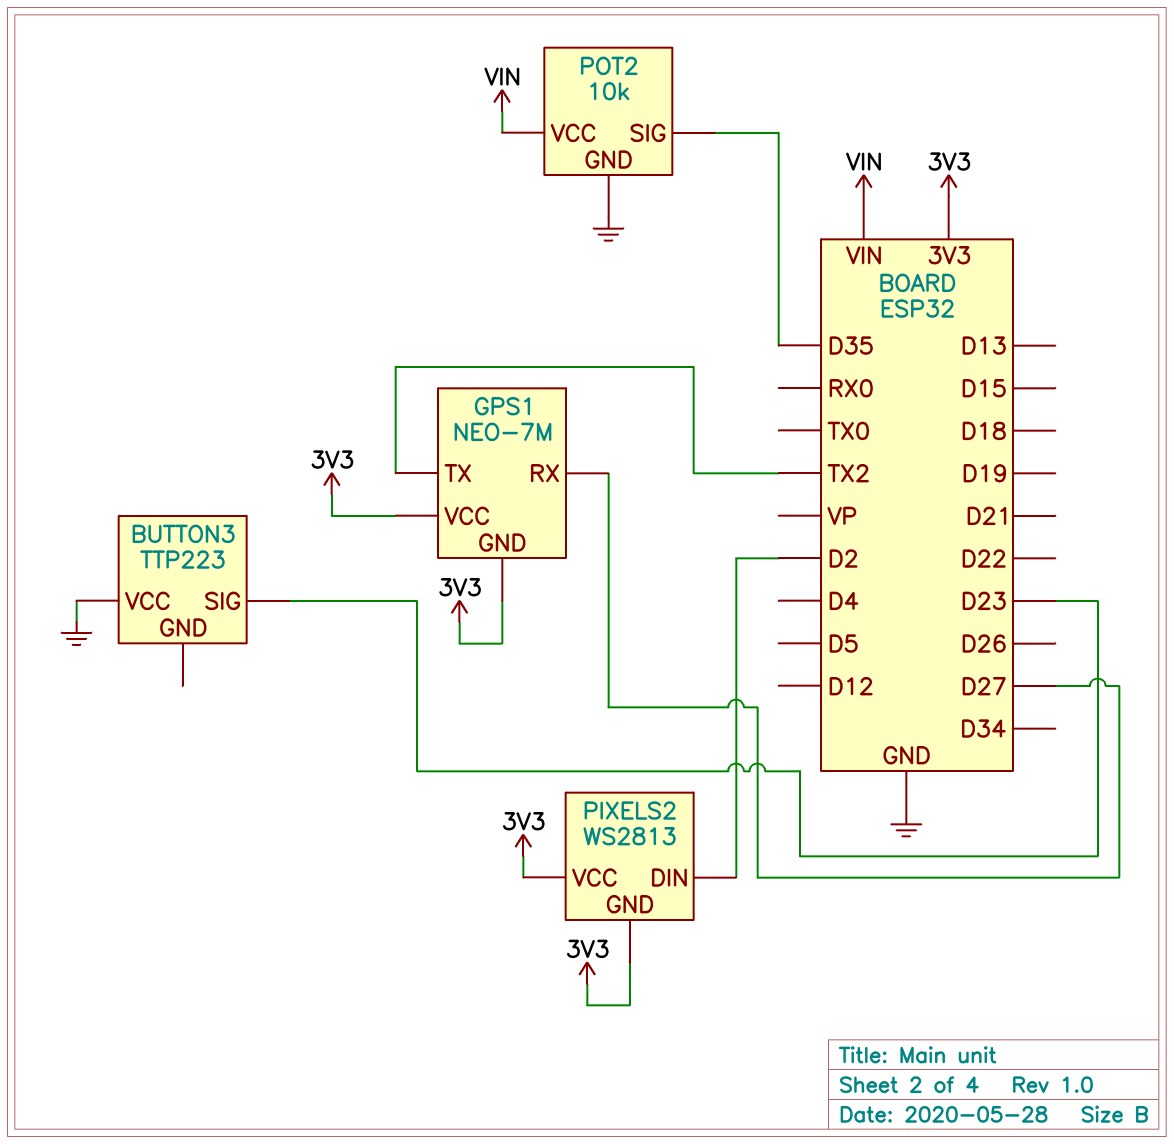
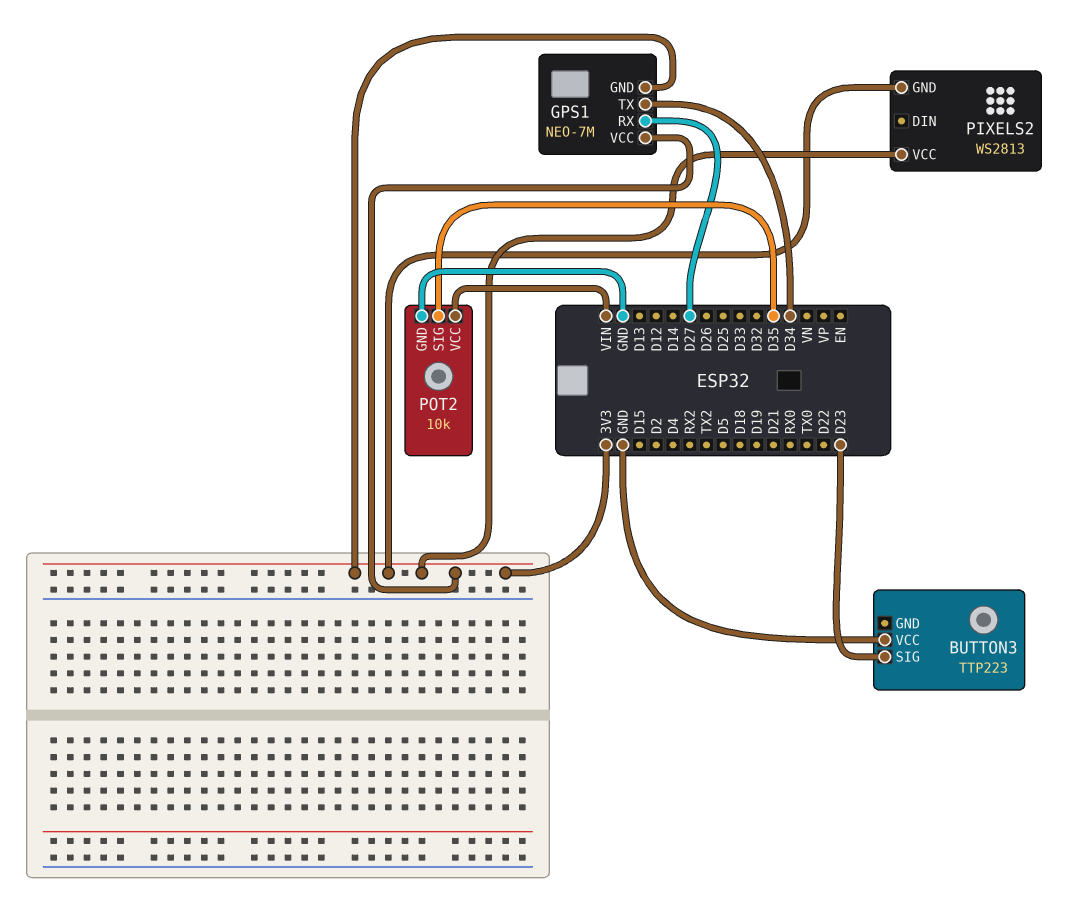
GPS1 pin TX: TX2 -> D34
PIXELS2 pin DIN: D2 -> none

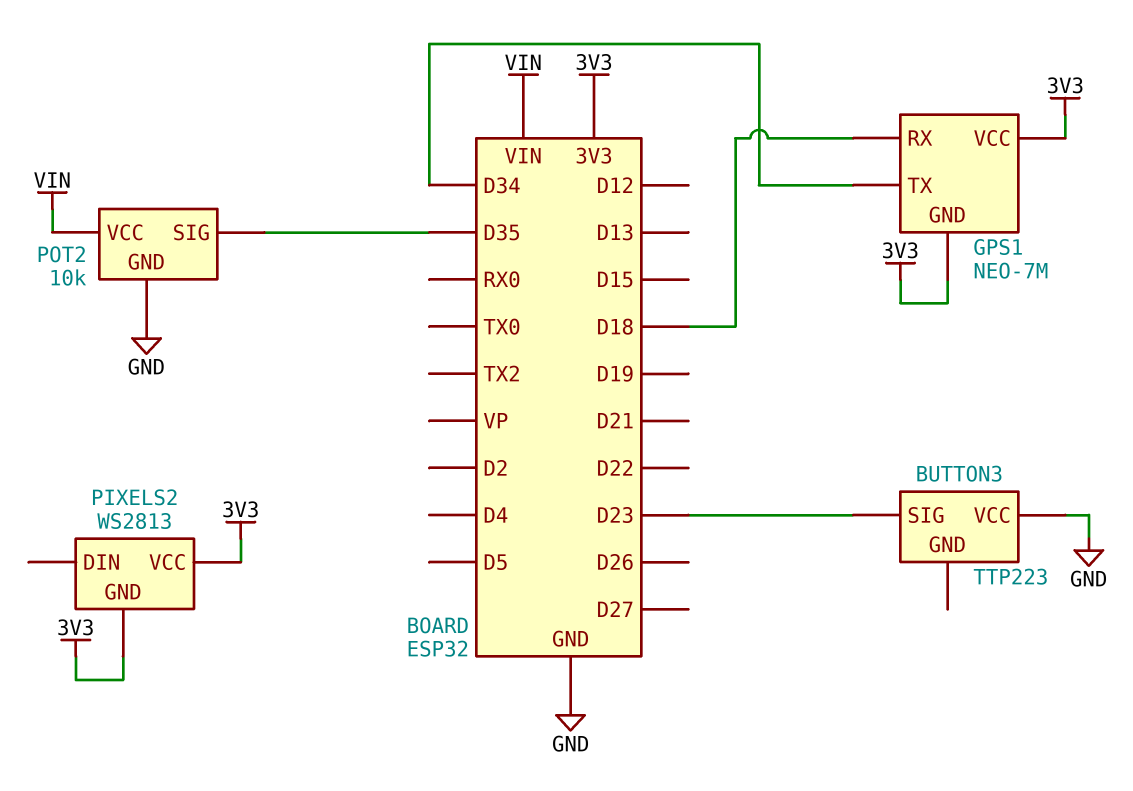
GPS1 pin RX: D27 -> D18

